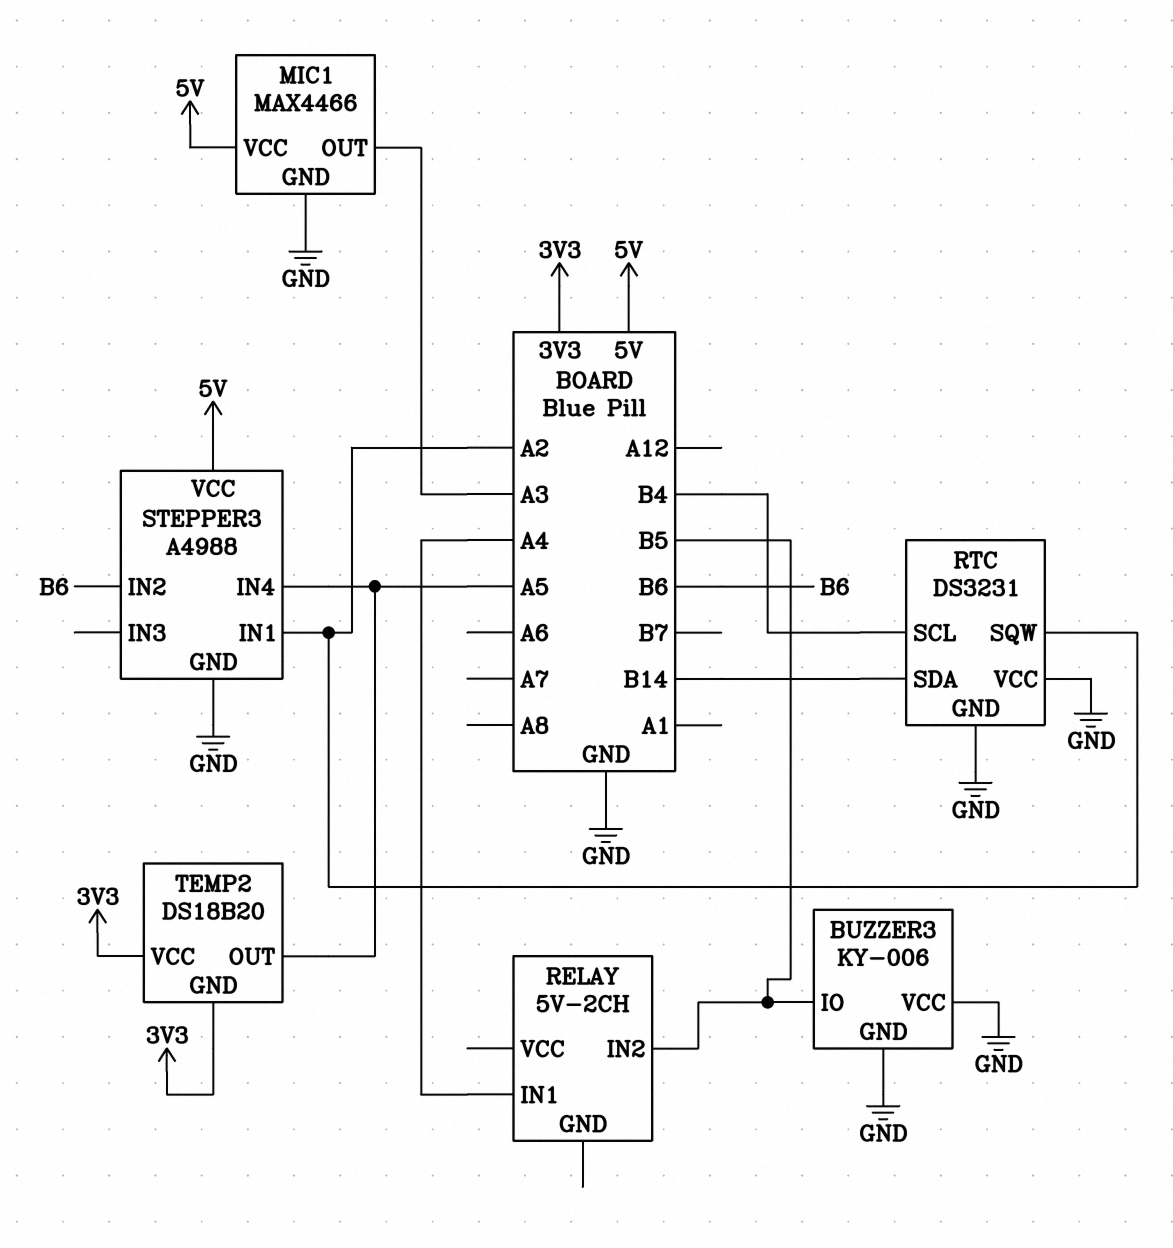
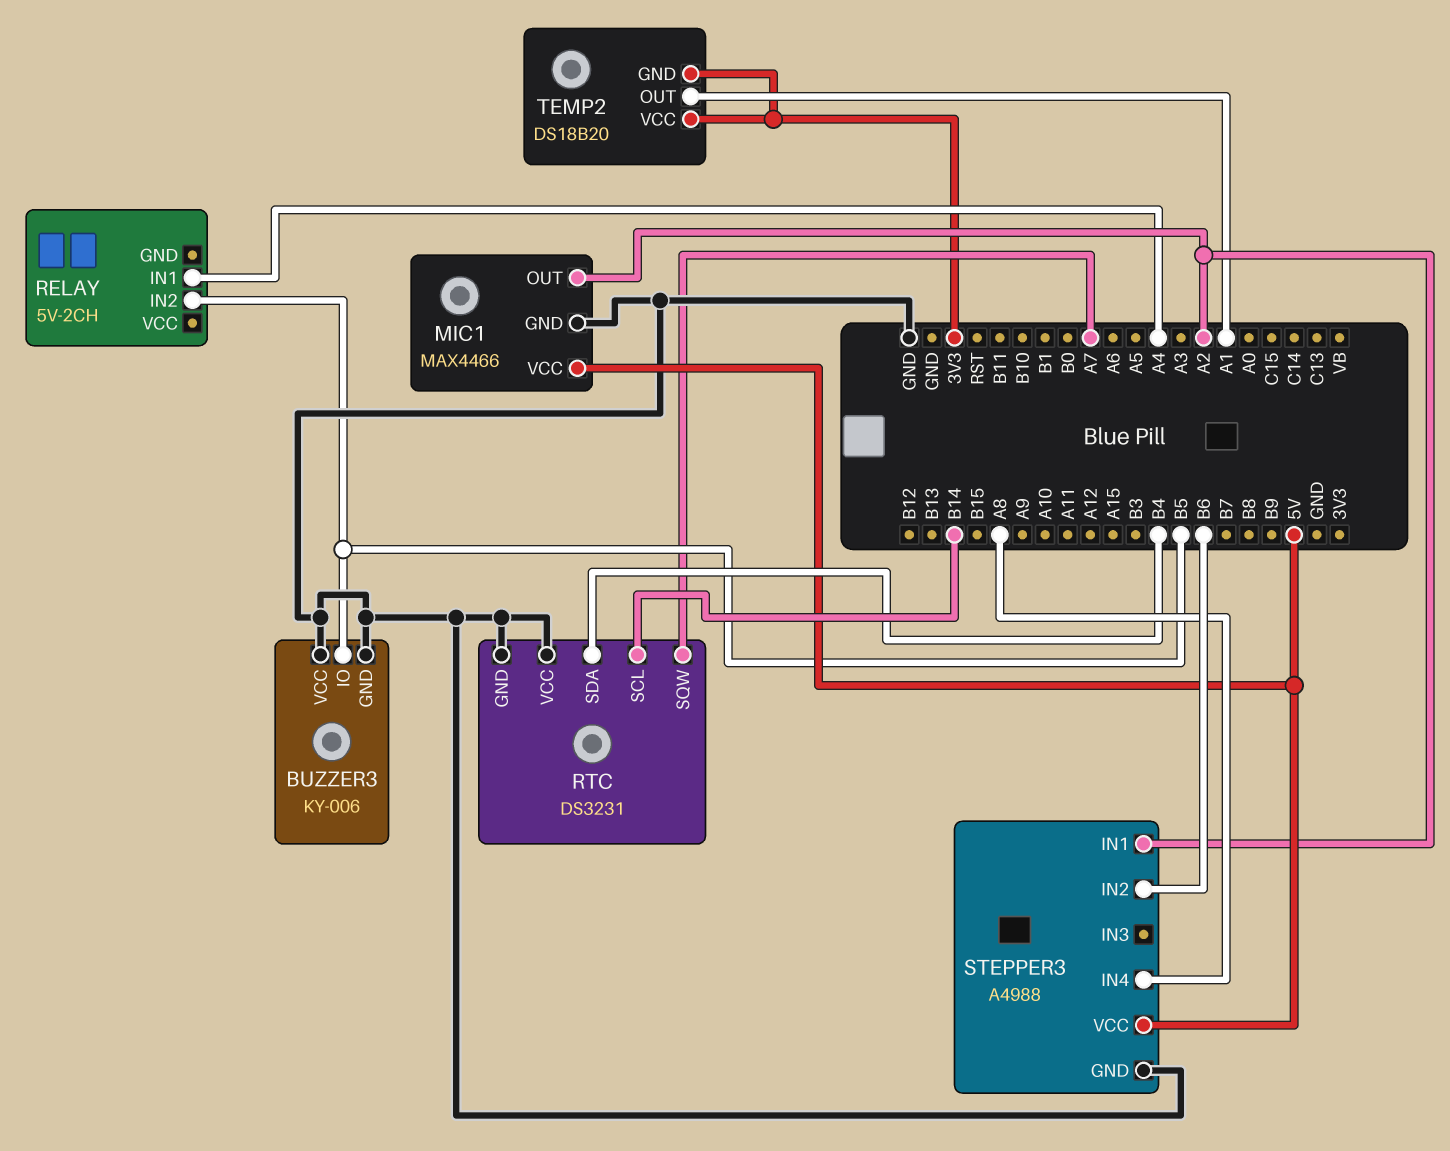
MIC1 pin OUT: A3 -> A2
RTC pin SCL: B4 -> B14
RTC pin SDA: B14 -> B4
RTC pin SQW: A2 -> A7
STEPPER3 pin IN4: A5 -> A8
TEMP2 pin OUT: A5 -> A1

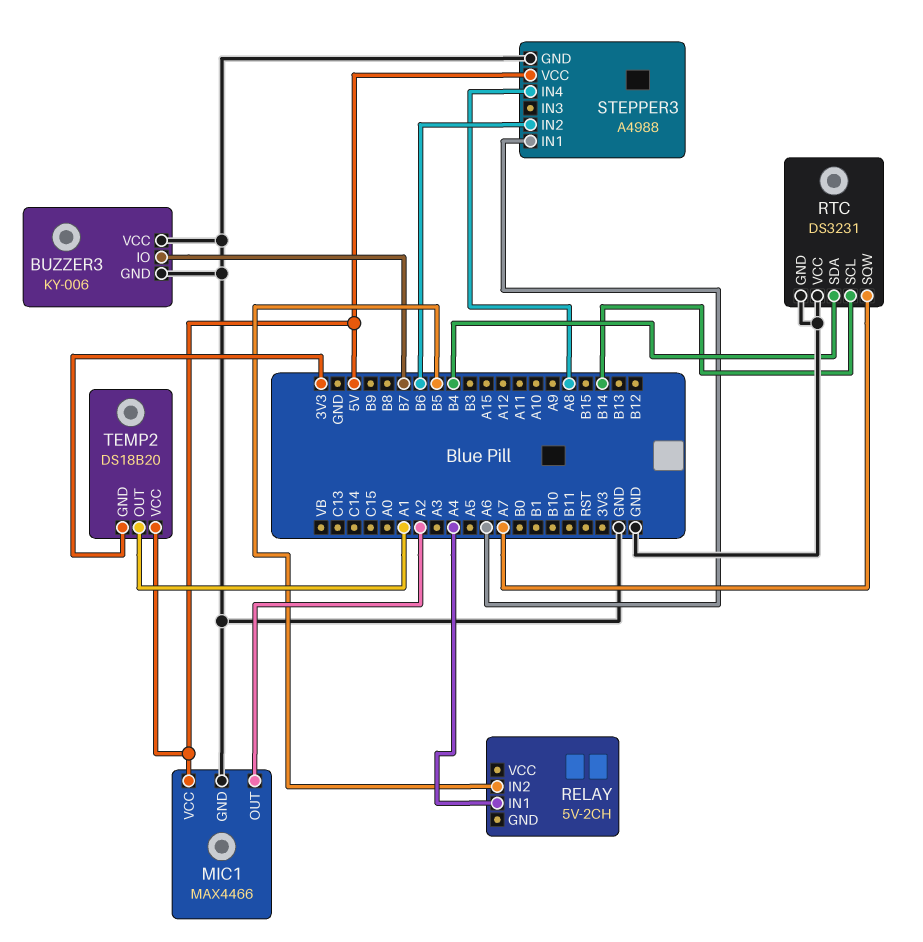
BUZZER3 pin IO: B5 -> B7
STEPPER3 pin IN1: A2 -> A6
TEMP2 pin VCC: 3V3 -> 5V

